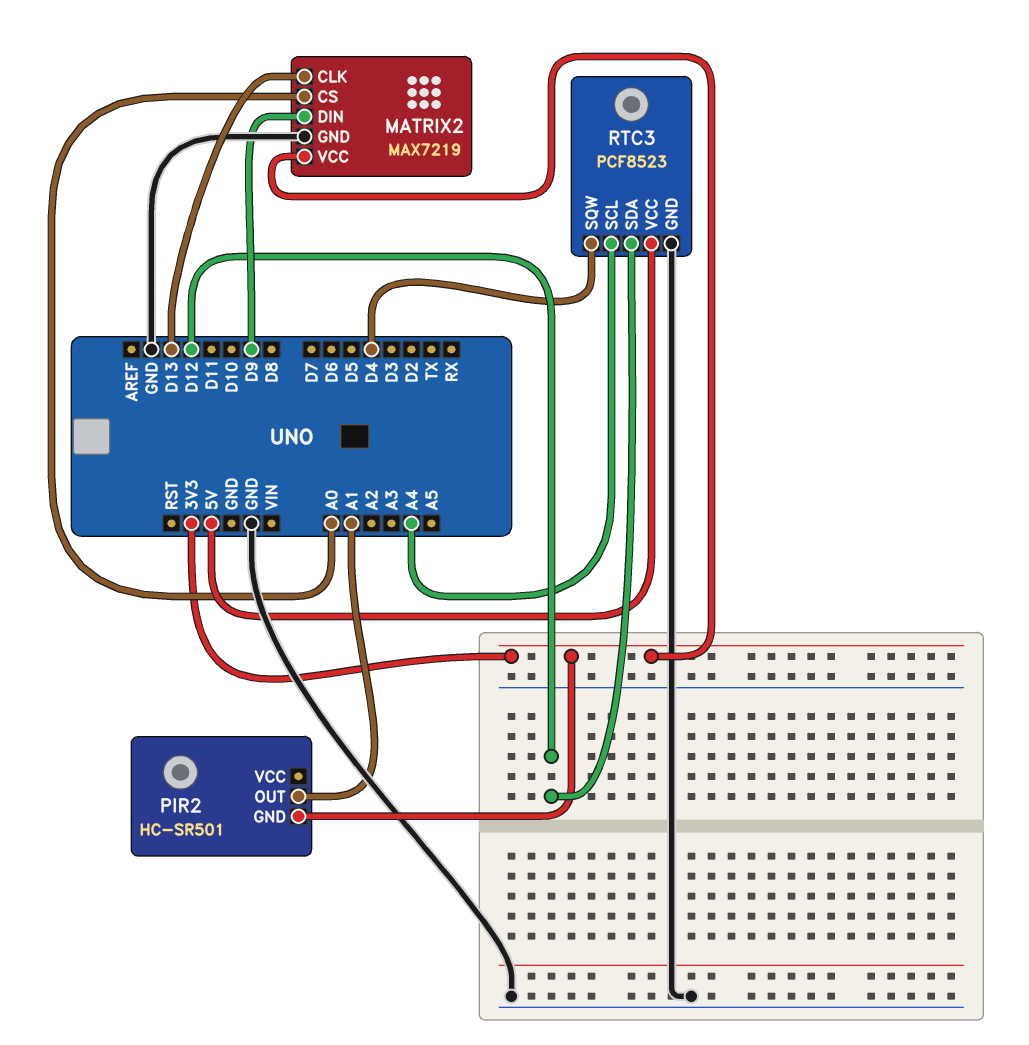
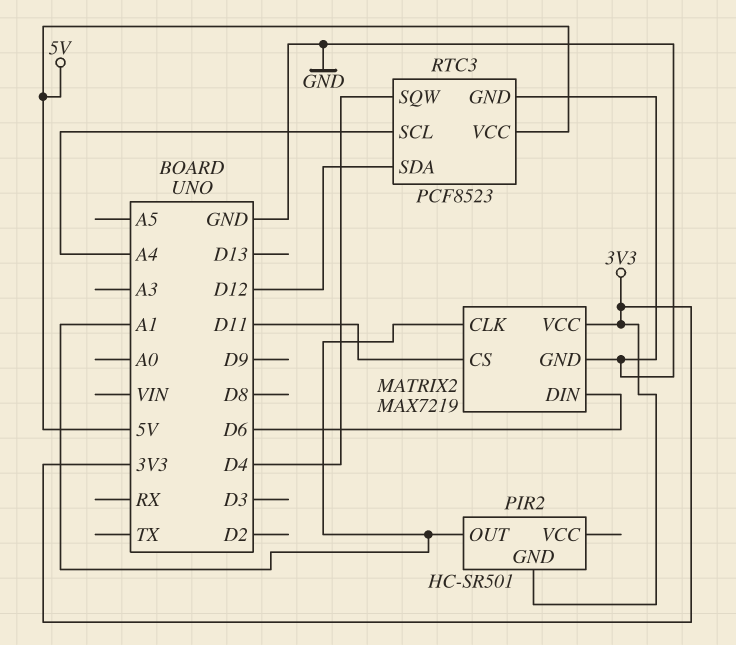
MATRIX2 pin CLK: D13 -> A1
MATRIX2 pin CS: A0 -> D11
MATRIX2 pin DIN: D9 -> D6

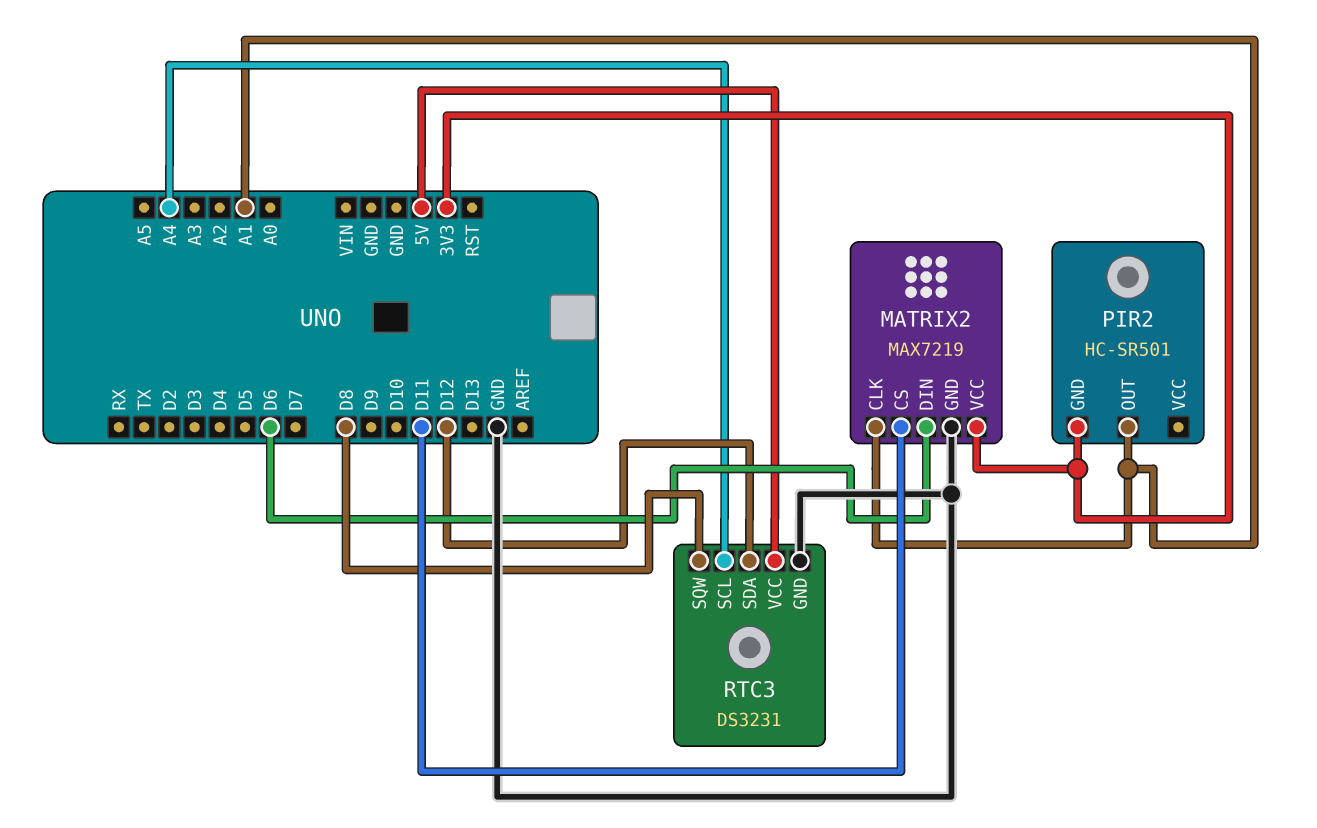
RTC3: PCF8523 -> DS3231
RTC3 pin SQW: D4 -> D8

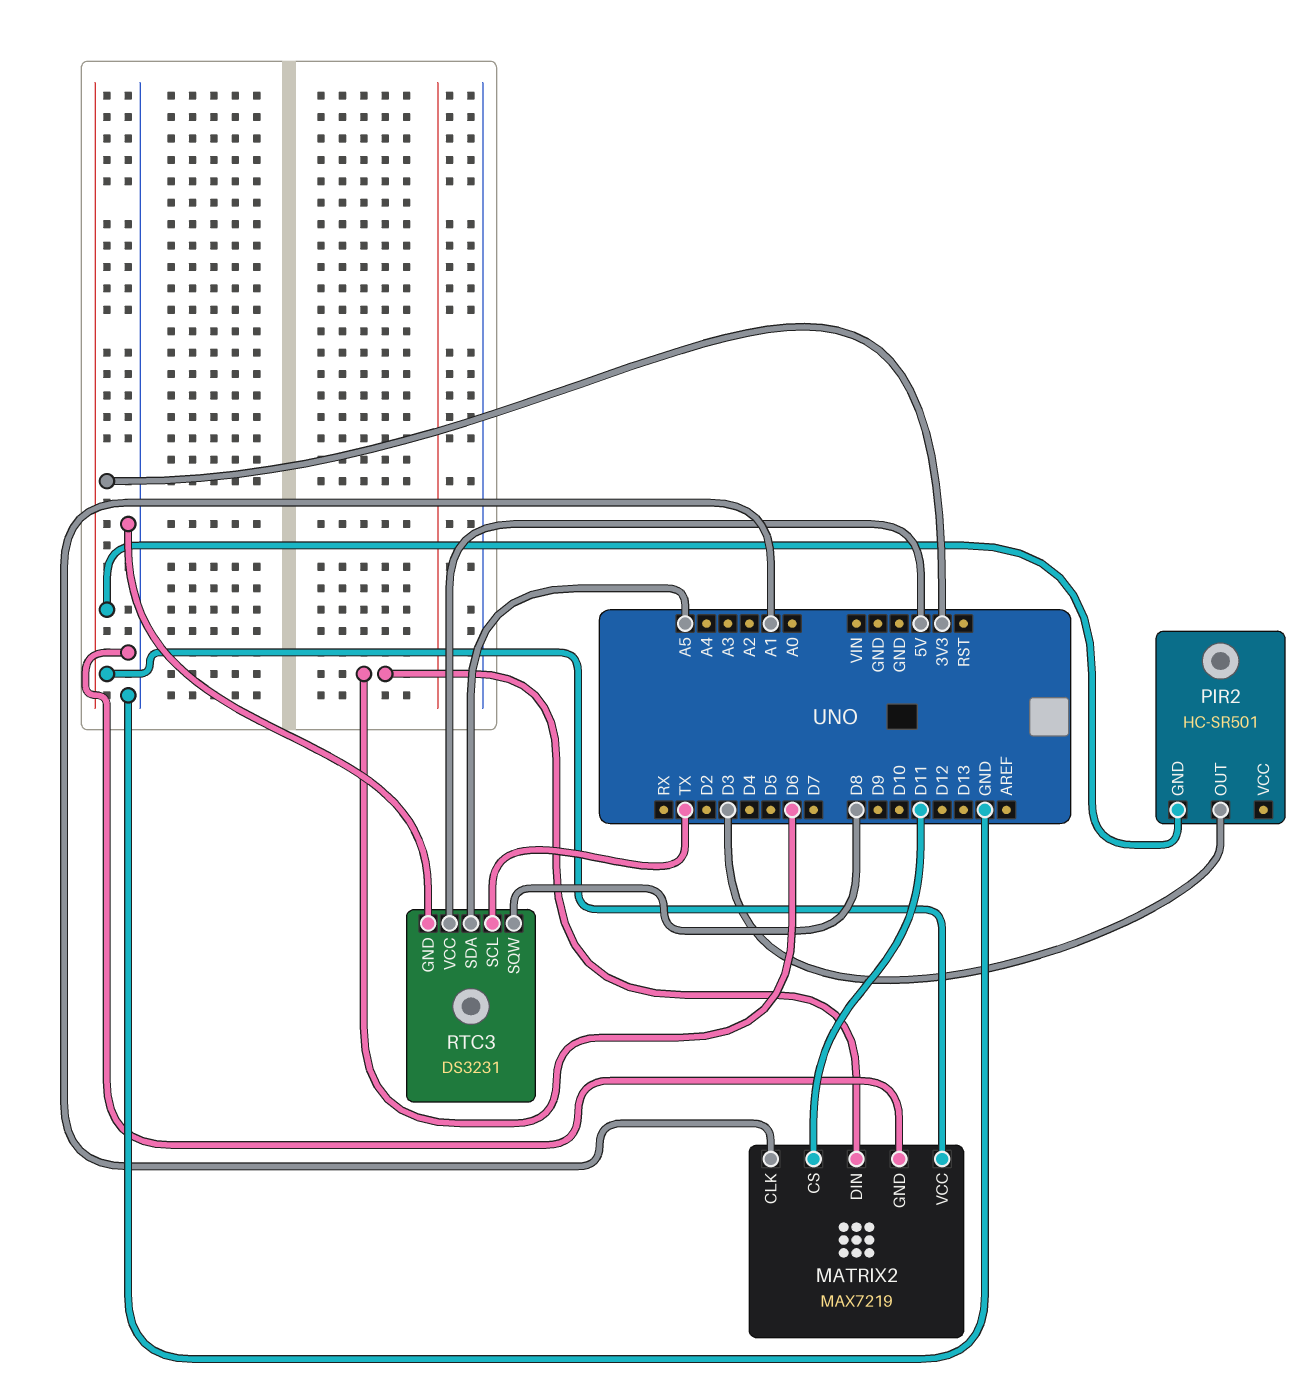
PIR2 pin OUT: A1 -> D3
RTC3 pin SCL: A4 -> TX
RTC3 pin SDA: D12 -> A5

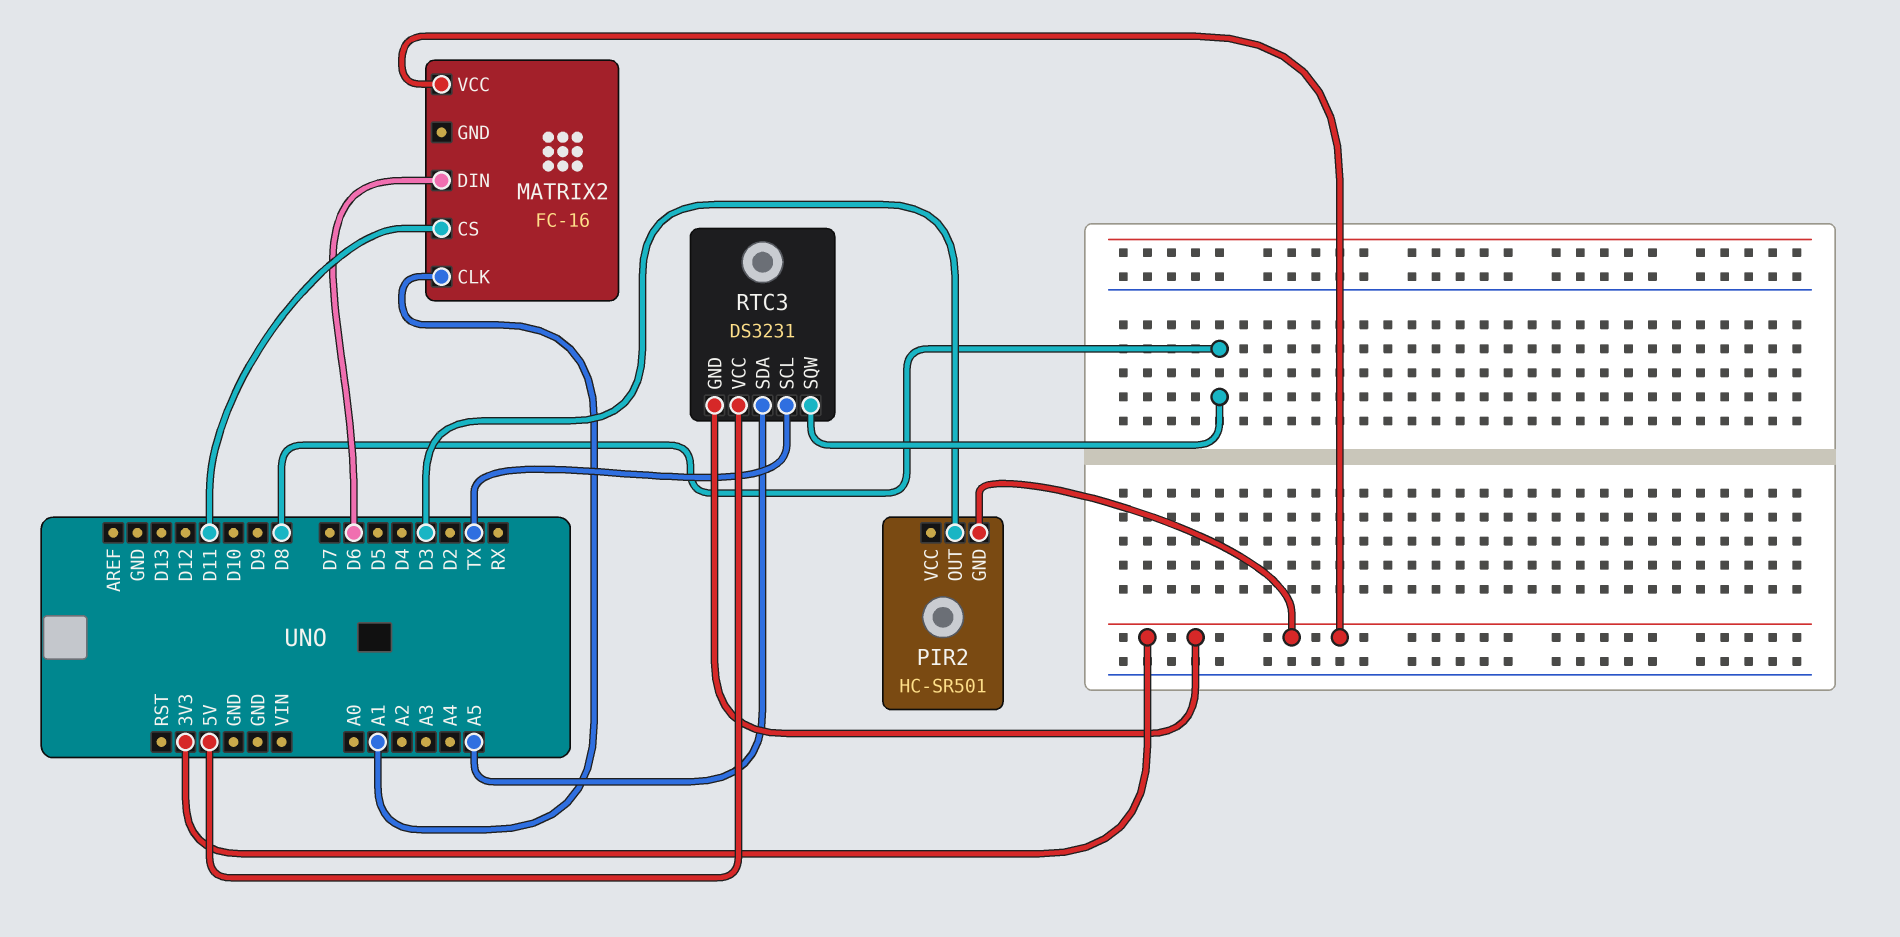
MATRIX2: MAX7219 -> FC-16
MATRIX2 pin GND: GND -> none
RTC3 pin GND: GND -> 3V3

